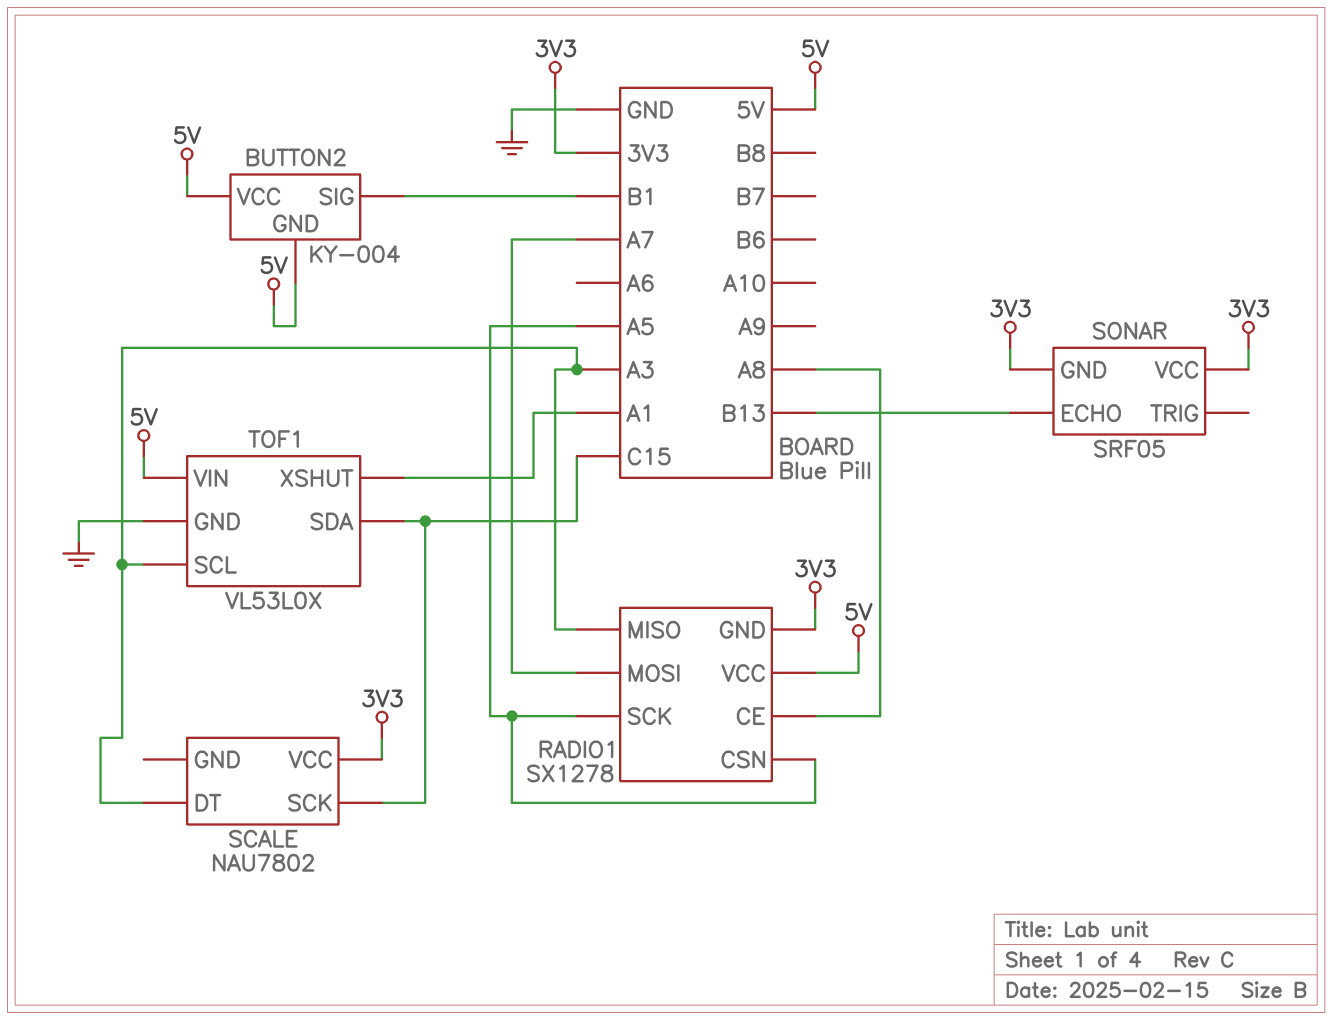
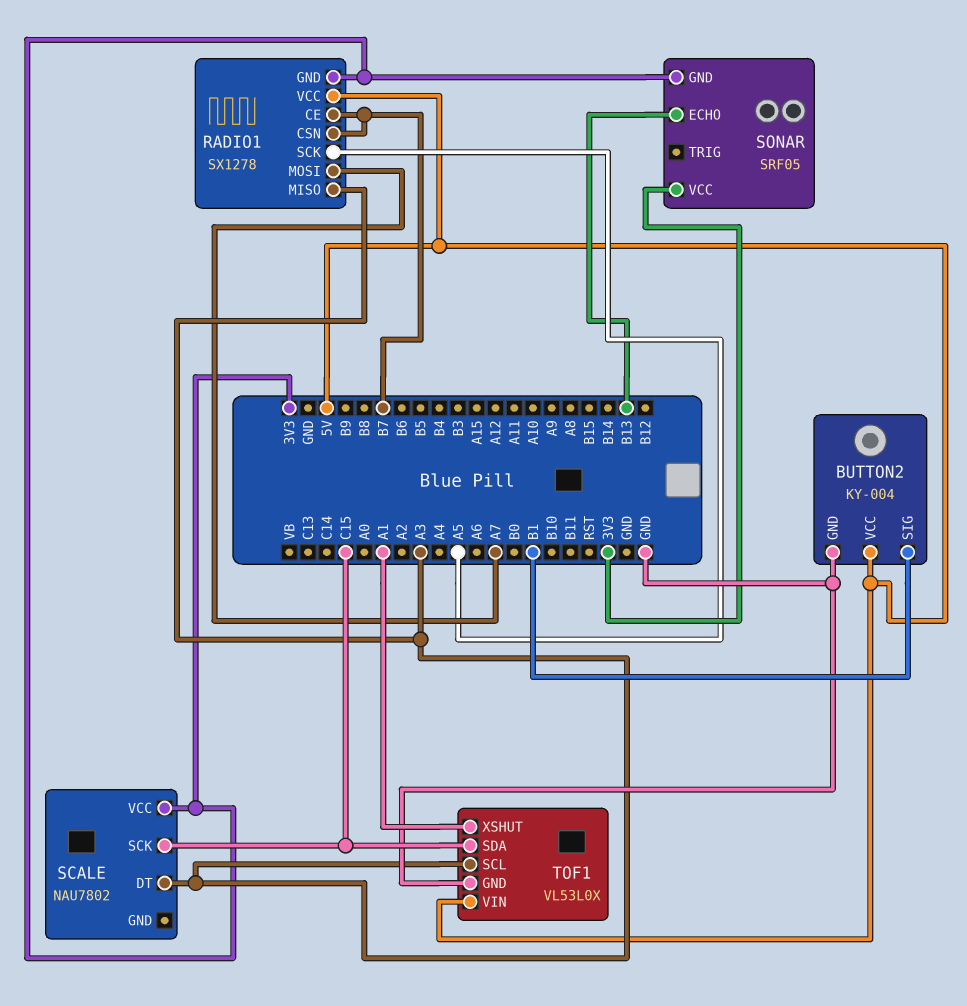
BUTTON2 pin GND: 5V -> GND
RADIO1 pin CE: A8 -> B7
RADIO1 pin CSN: A5 -> B7

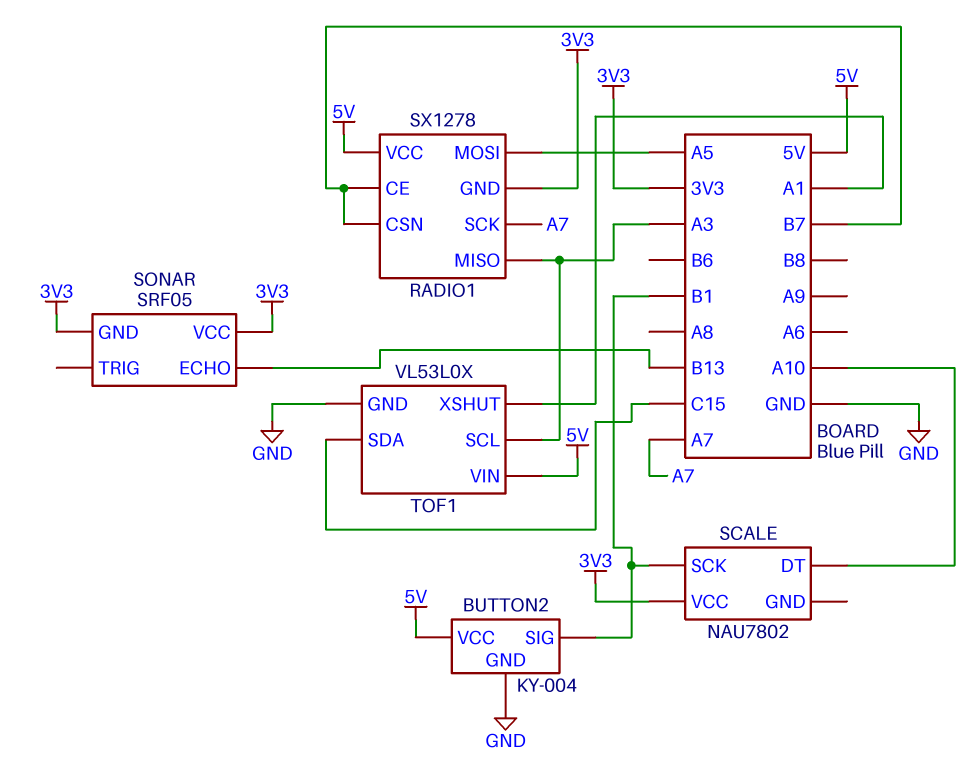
RADIO1 pin MOSI: A7 -> A5
RADIO1 pin SCK: A5 -> A7
SCALE pin DT: A3 -> A10
SCALE pin SCK: C15 -> B1

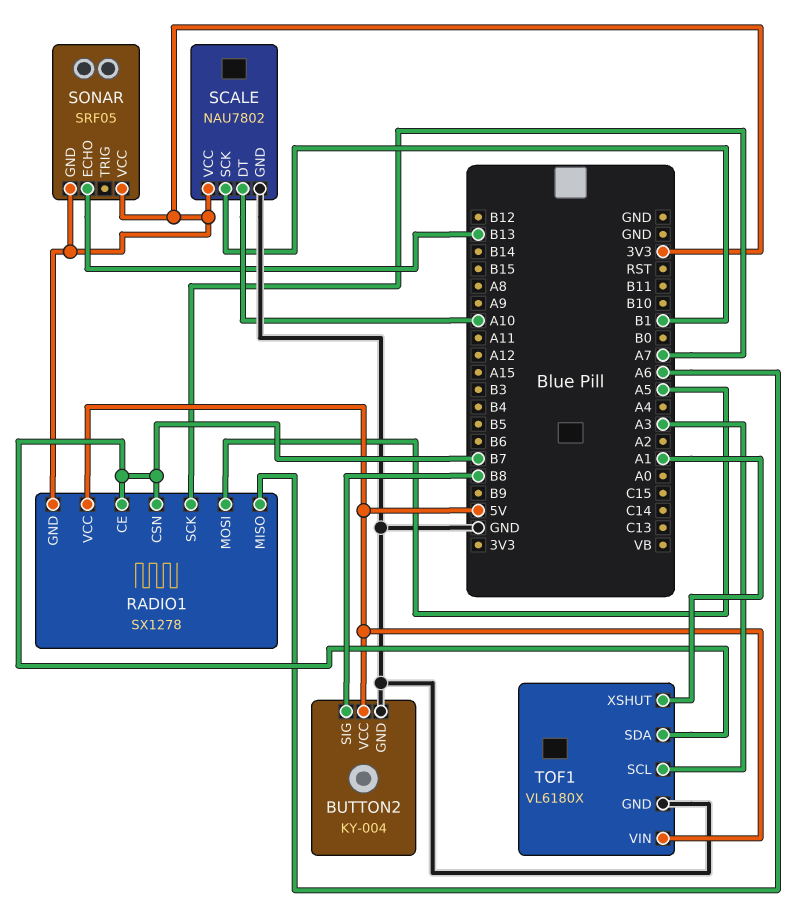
BUTTON2 pin SIG: B1 -> B8
RADIO1 pin MISO: A3 -> A6
SCALE pin GND: none -> GND
TOF1: VL53L0X -> VL6180X
TOF1 pin SDA: C15 -> B7

